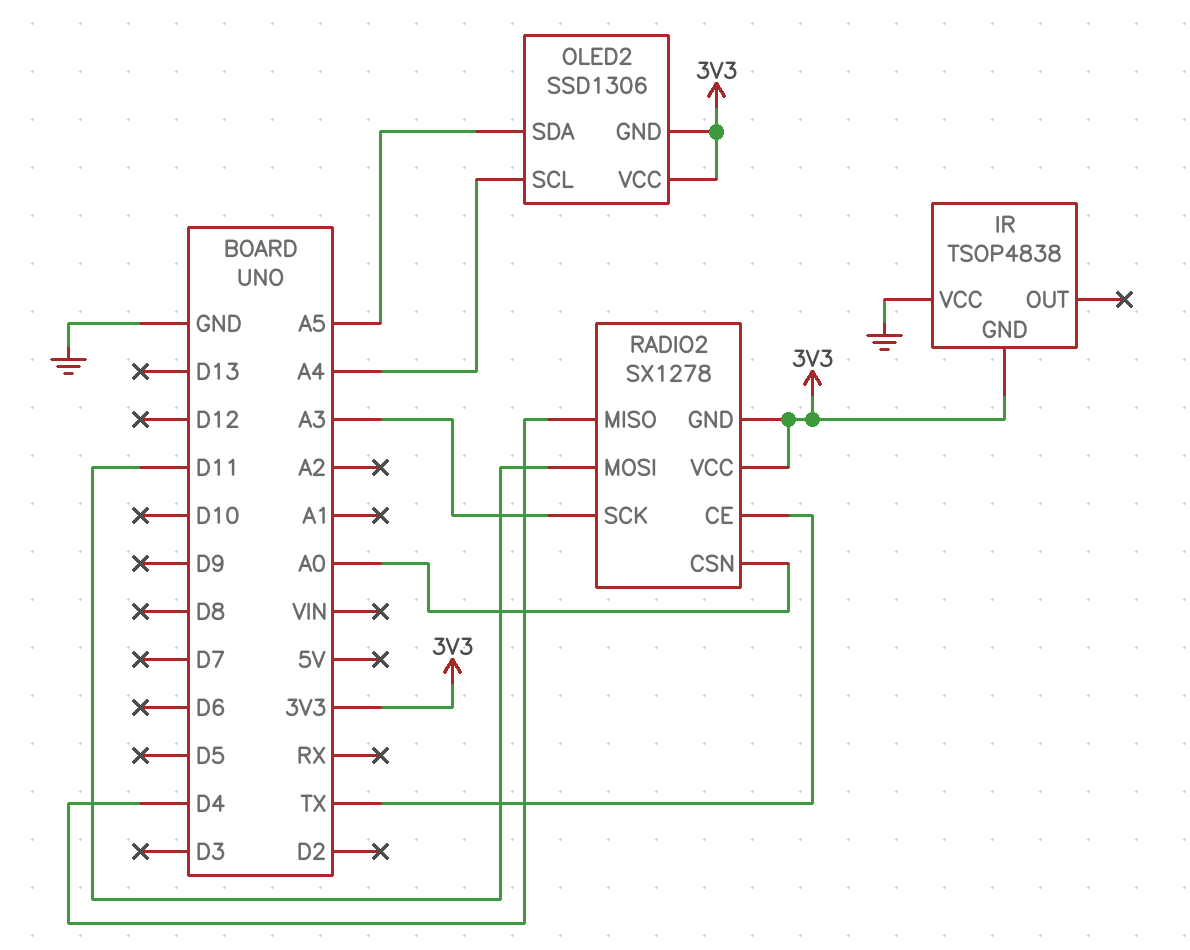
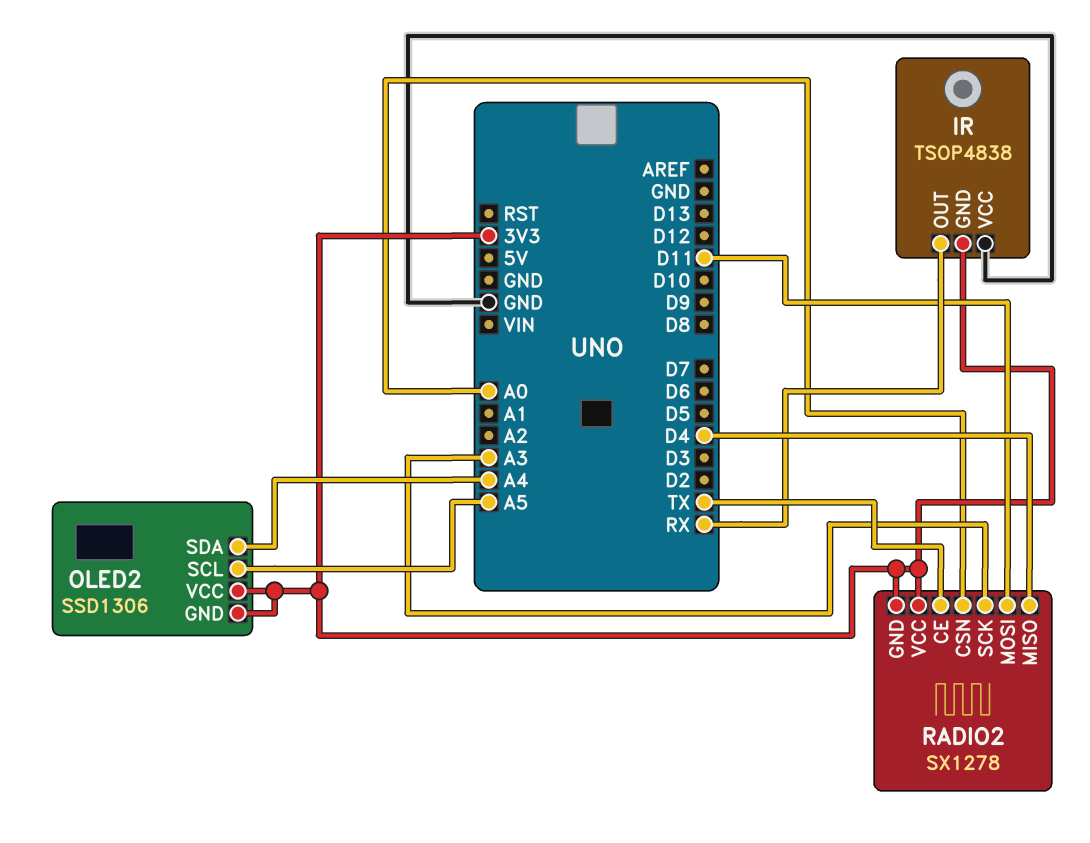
IR pin OUT: none -> RX
OLED2 pin SCL: A4 -> A5
OLED2 pin SDA: A5 -> A4

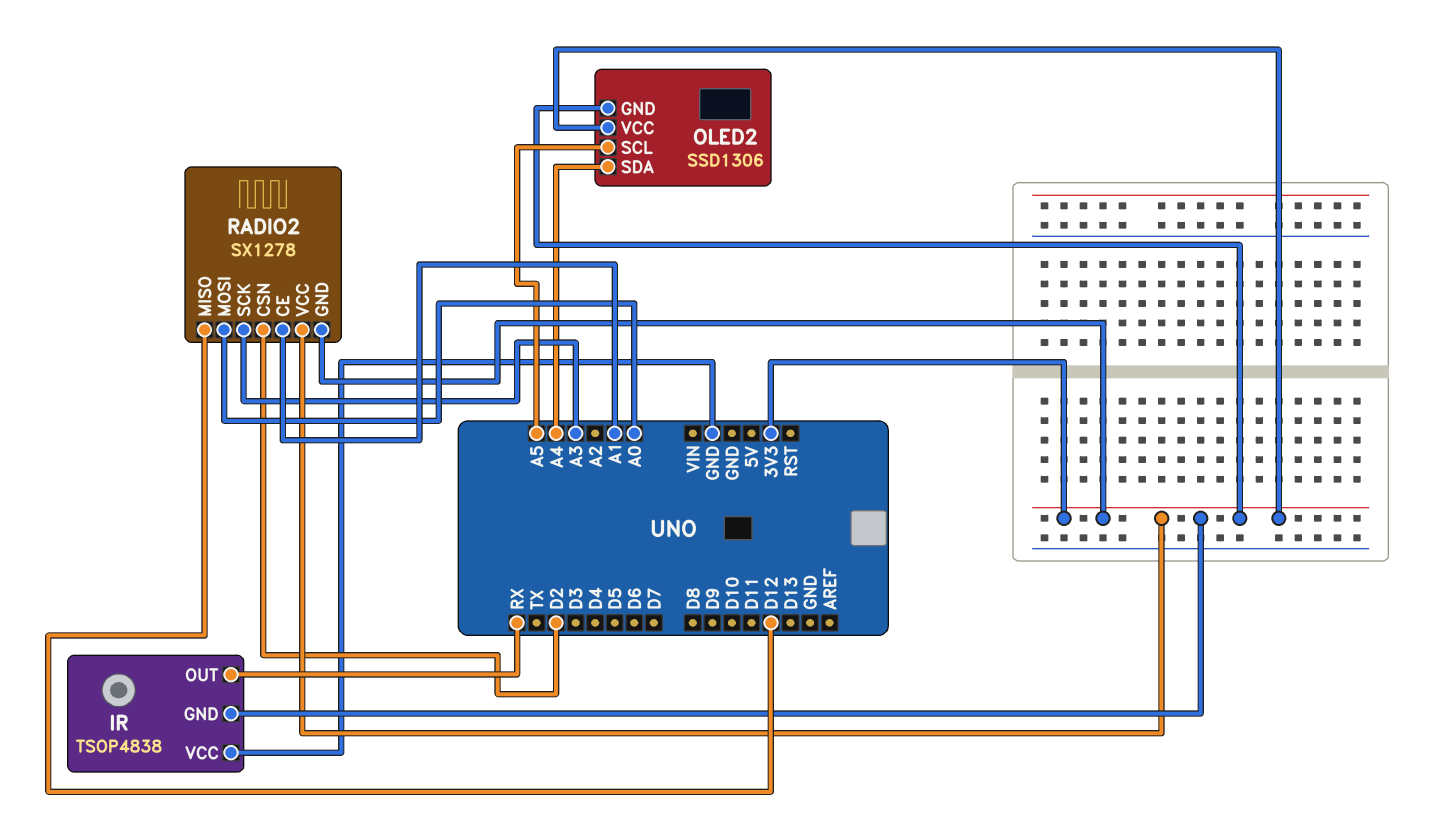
RADIO2 pin CE: TX -> A1
RADIO2 pin CSN: A0 -> D2
RADIO2 pin MISO: D4 -> D12
RADIO2 pin MOSI: D11 -> A0

